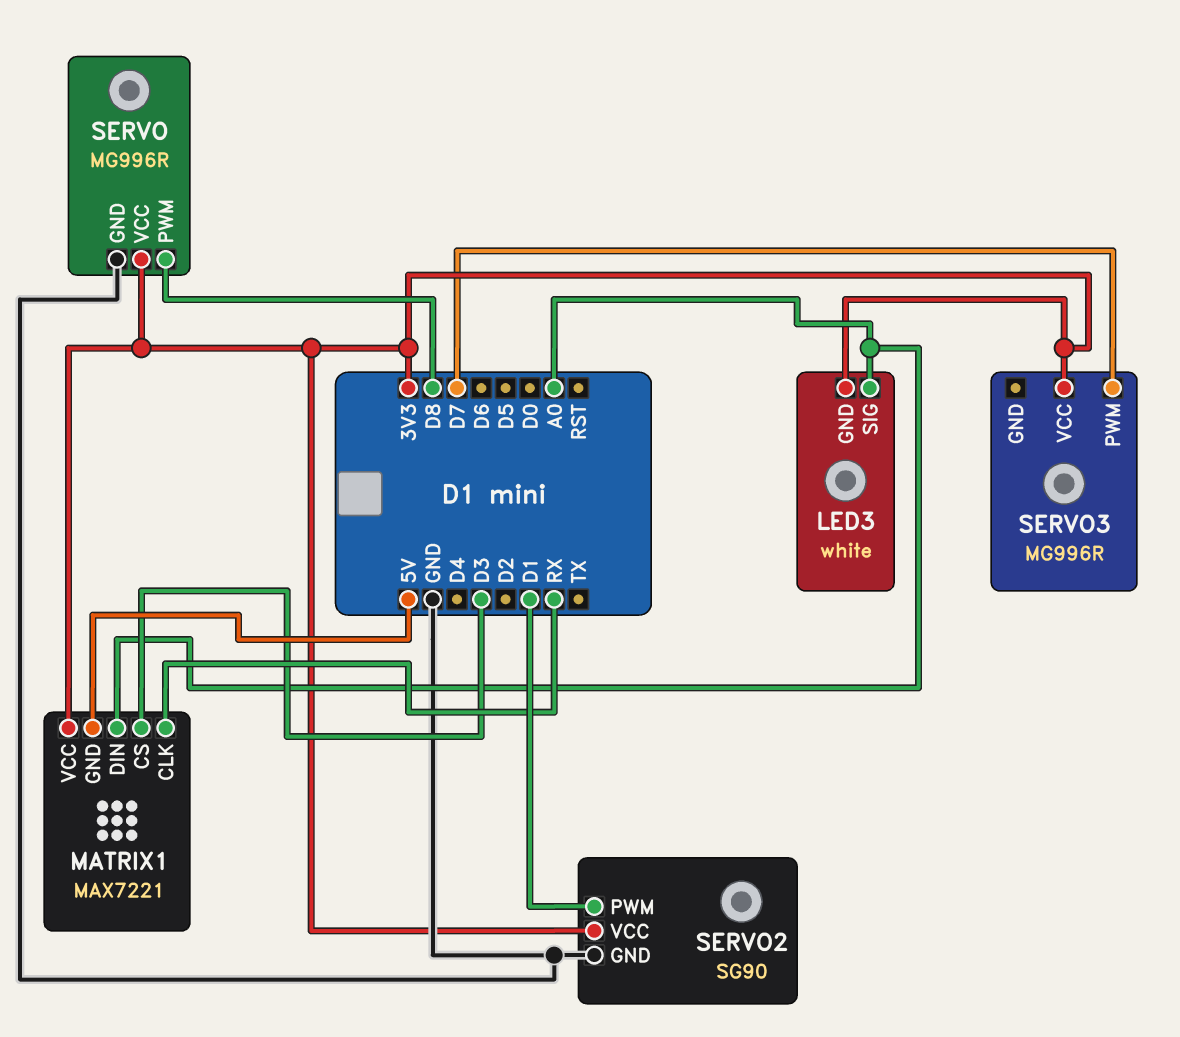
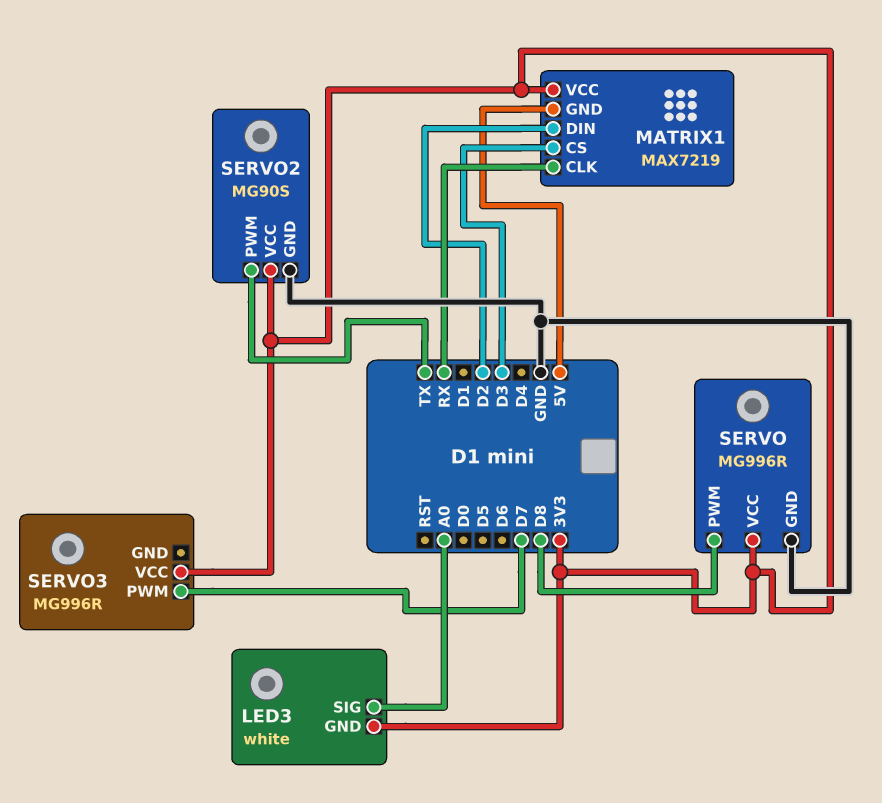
MATRIX1: MAX7221 -> MAX7219
MATRIX1 pin DIN: A0 -> D2
SERVO2: SG90 -> MG90S
SERVO2 pin PWM: D1 -> TX

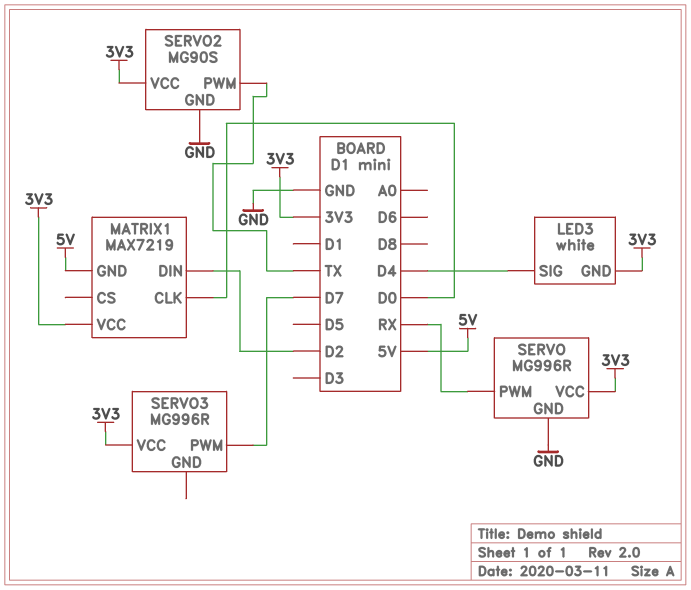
LED3 pin SIG: A0 -> D4
MATRIX1 pin CLK: RX -> D0
MATRIX1 pin CS: D3 -> none
SERVO pin PWM: D8 -> RX

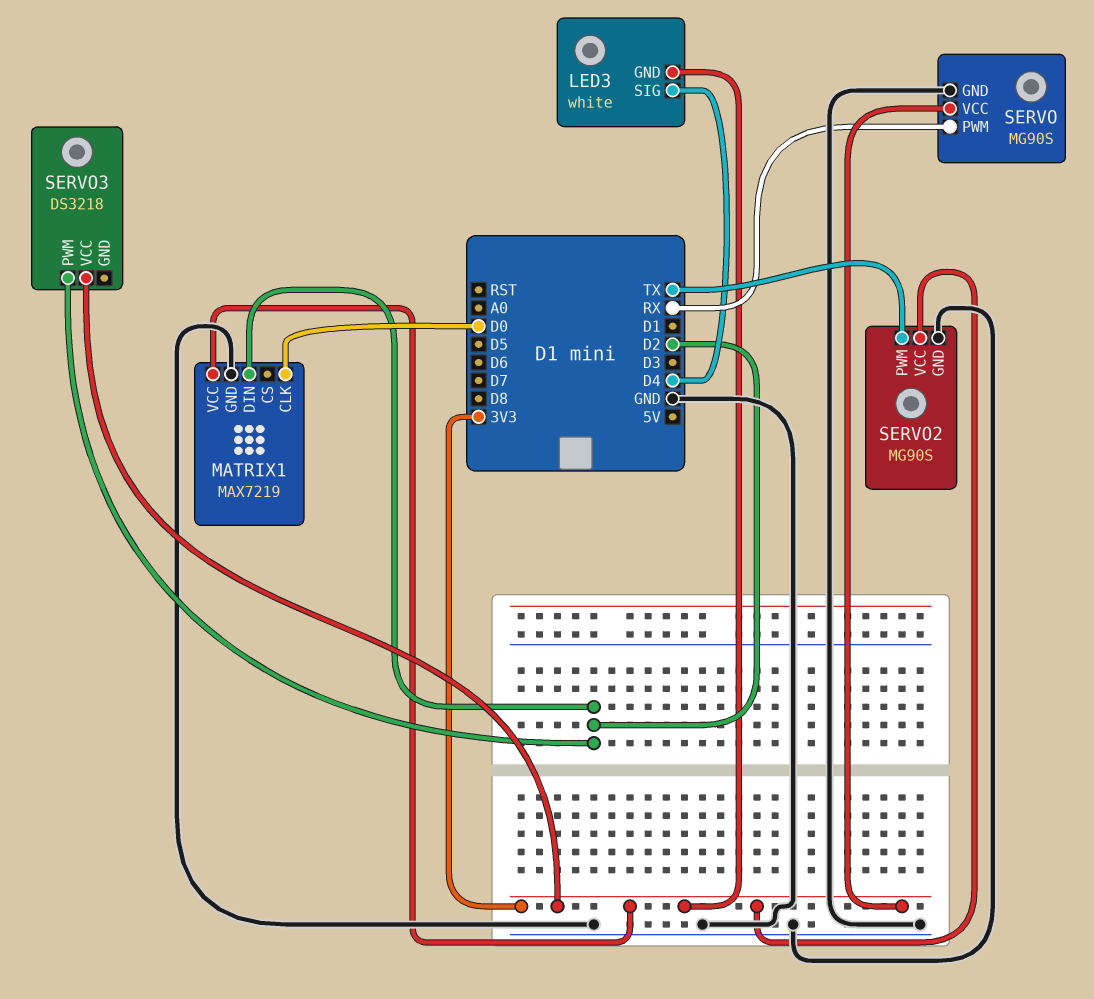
MATRIX1 pin GND: 5V -> GND
SERVO: MG996R -> MG90S
SERVO3: MG996R -> DS3218
SERVO3 pin PWM: D7 -> D2

